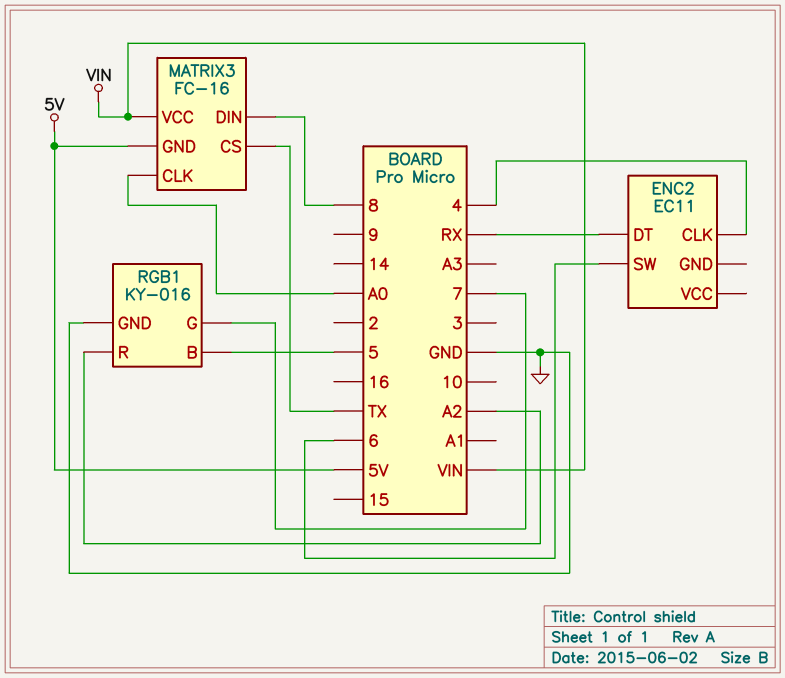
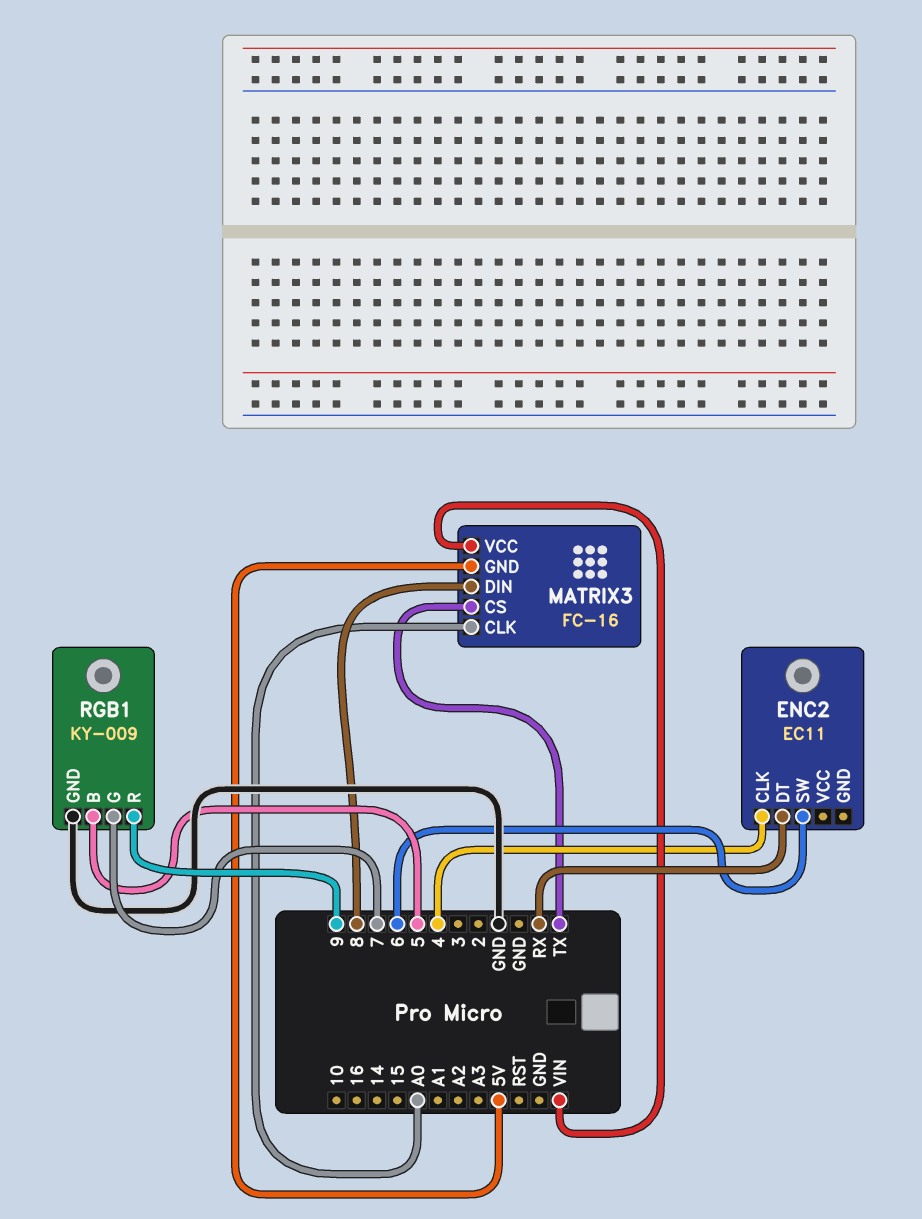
RGB1: KY-016 -> KY-009
RGB1 pin R: A2 -> 9

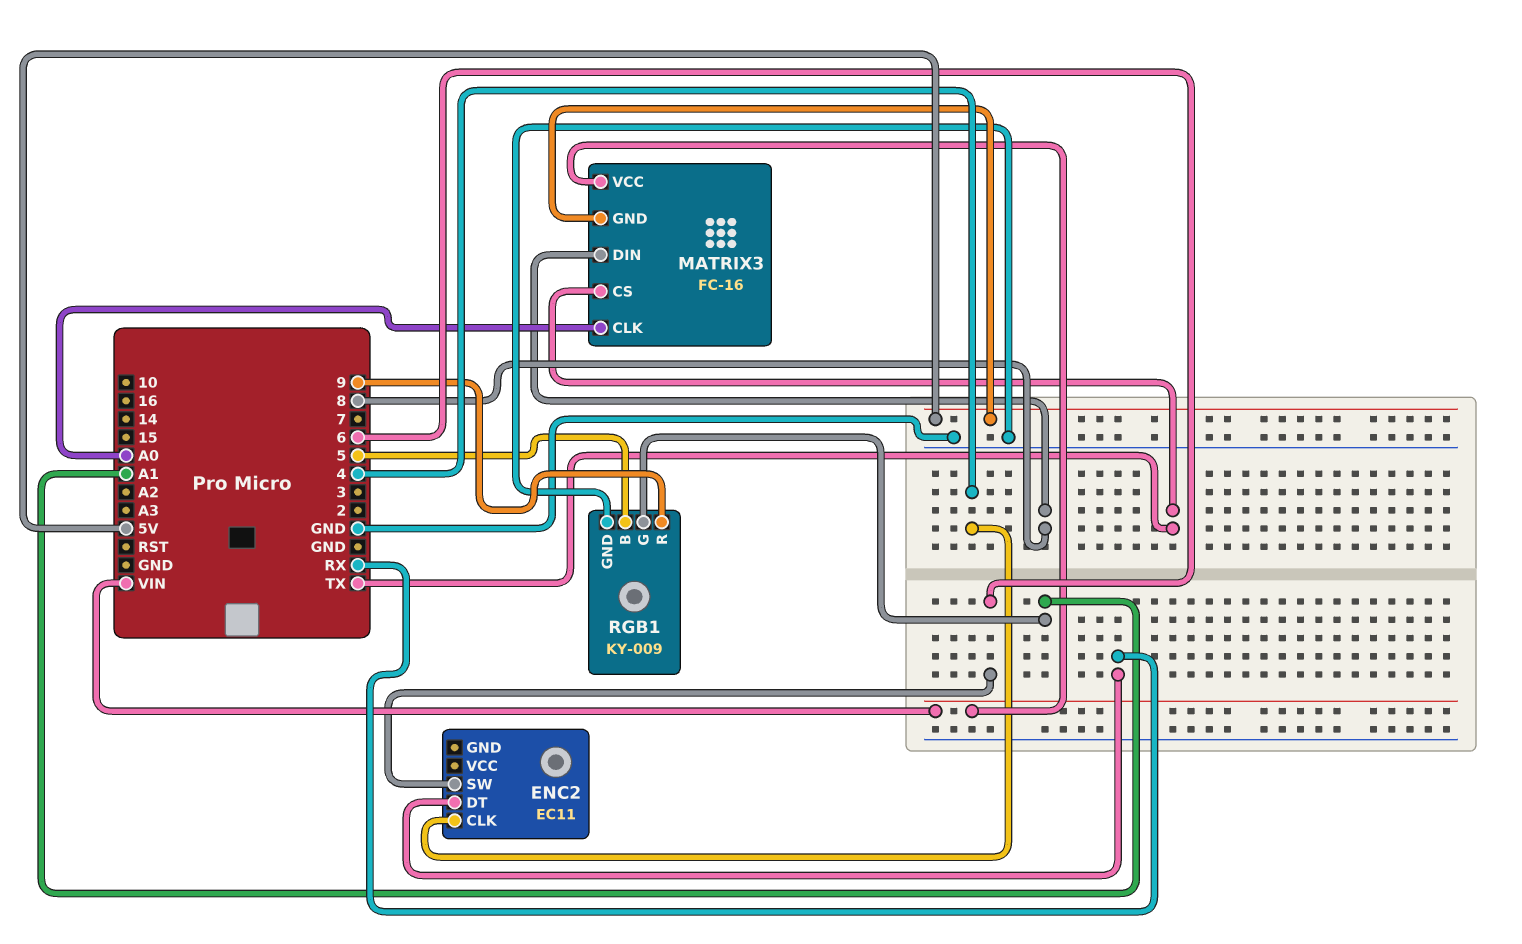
RGB1 pin G: 7 -> A1

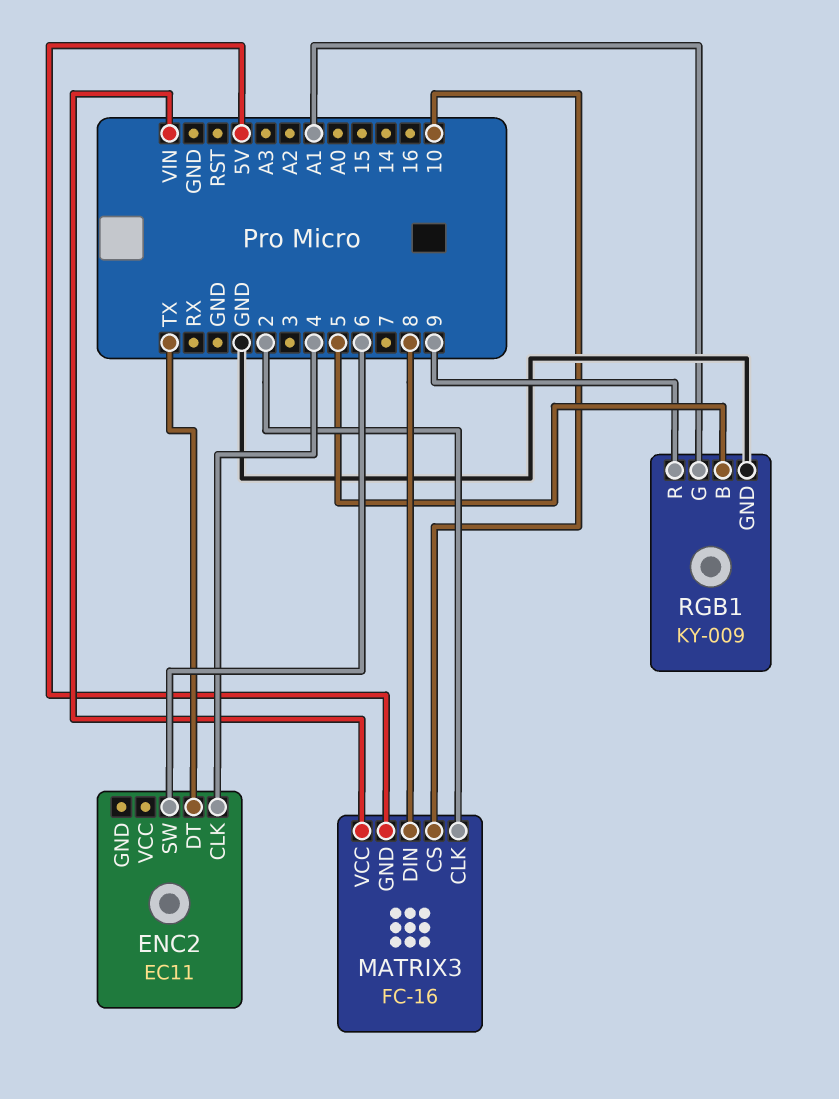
ENC2 pin DT: RX -> TX
MATRIX3 pin CLK: A0 -> 2
MATRIX3 pin CS: TX -> 10

